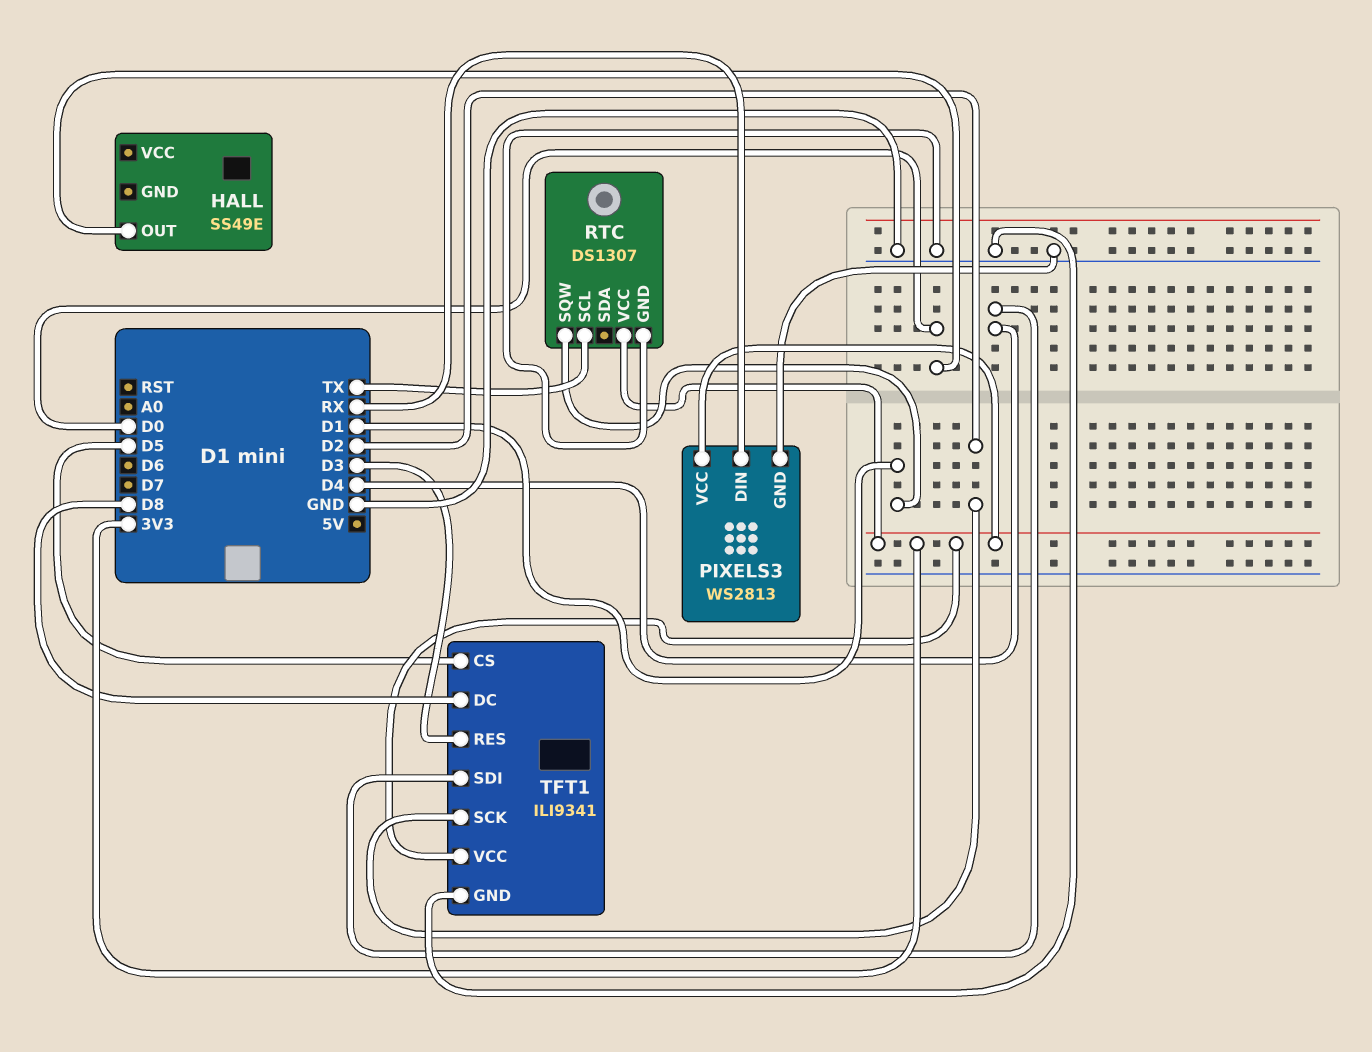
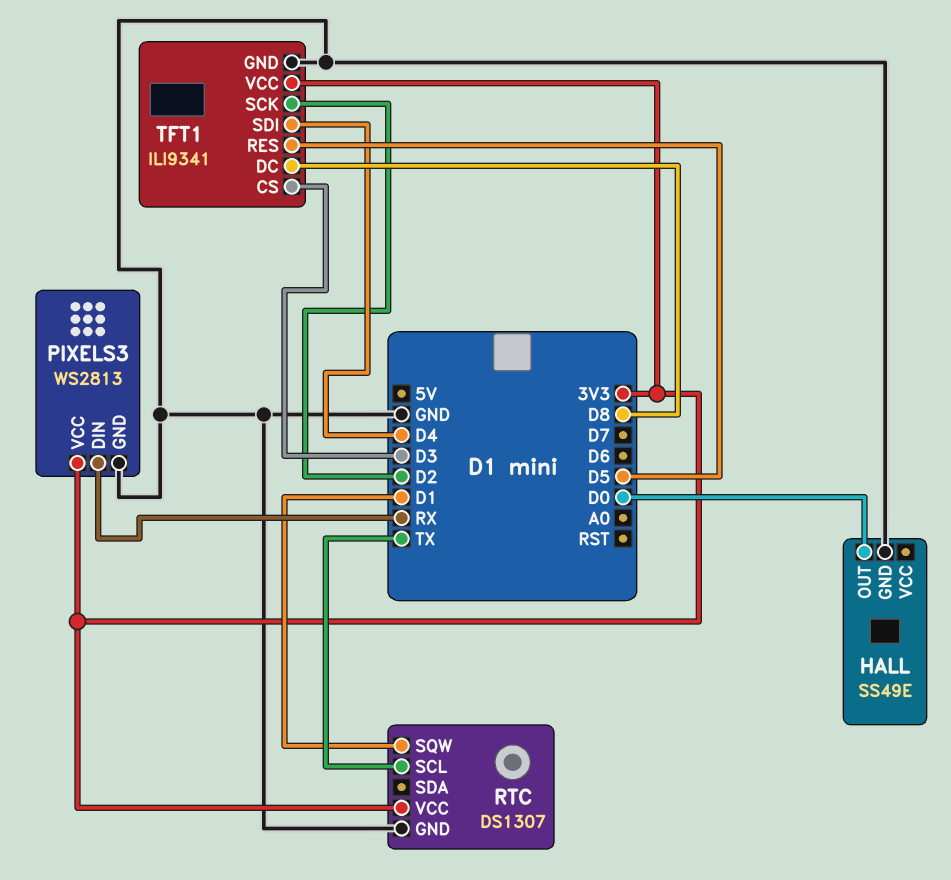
HALL pin GND: none -> GND
TFT1 pin CS: D5 -> D3
TFT1 pin RES: D3 -> D5

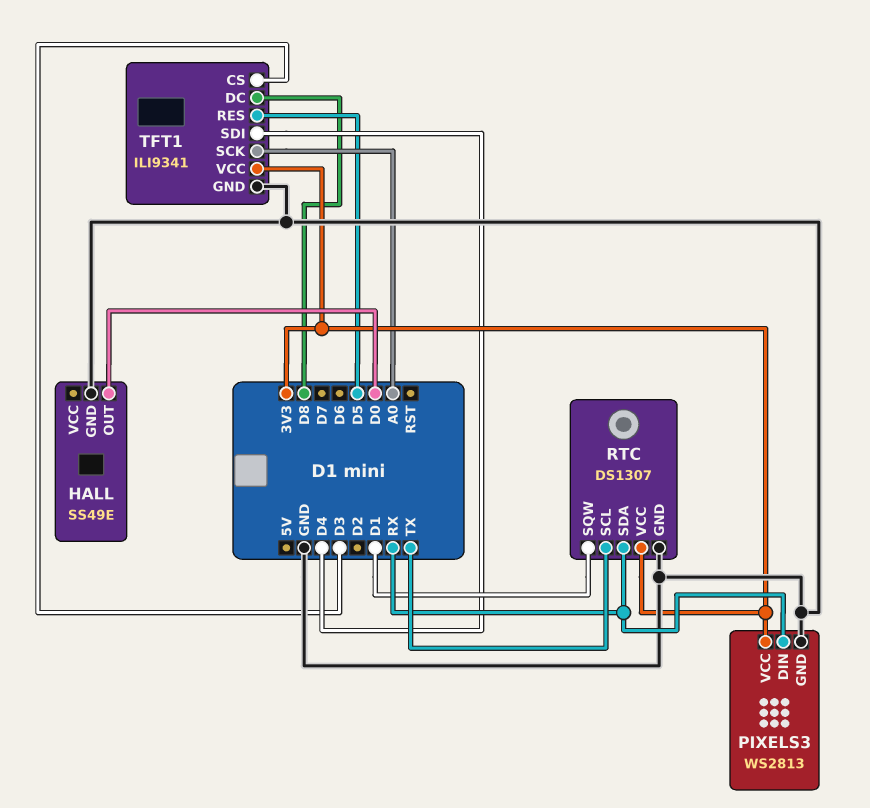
RTC pin SDA: none -> RX
TFT1 pin SCK: D2 -> A0

